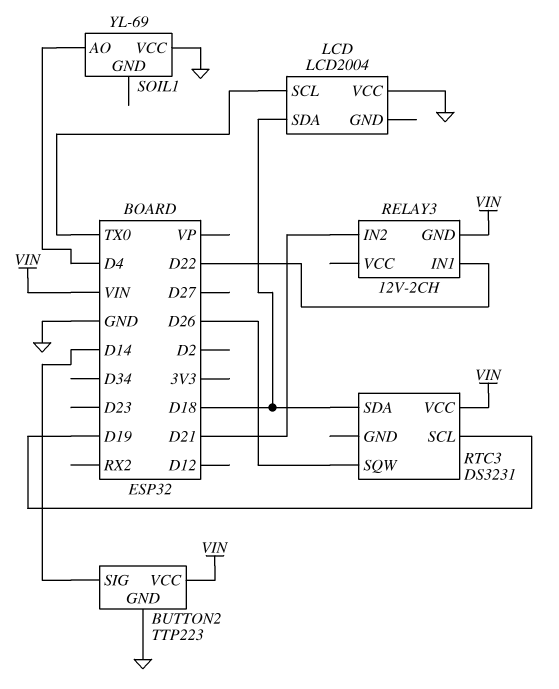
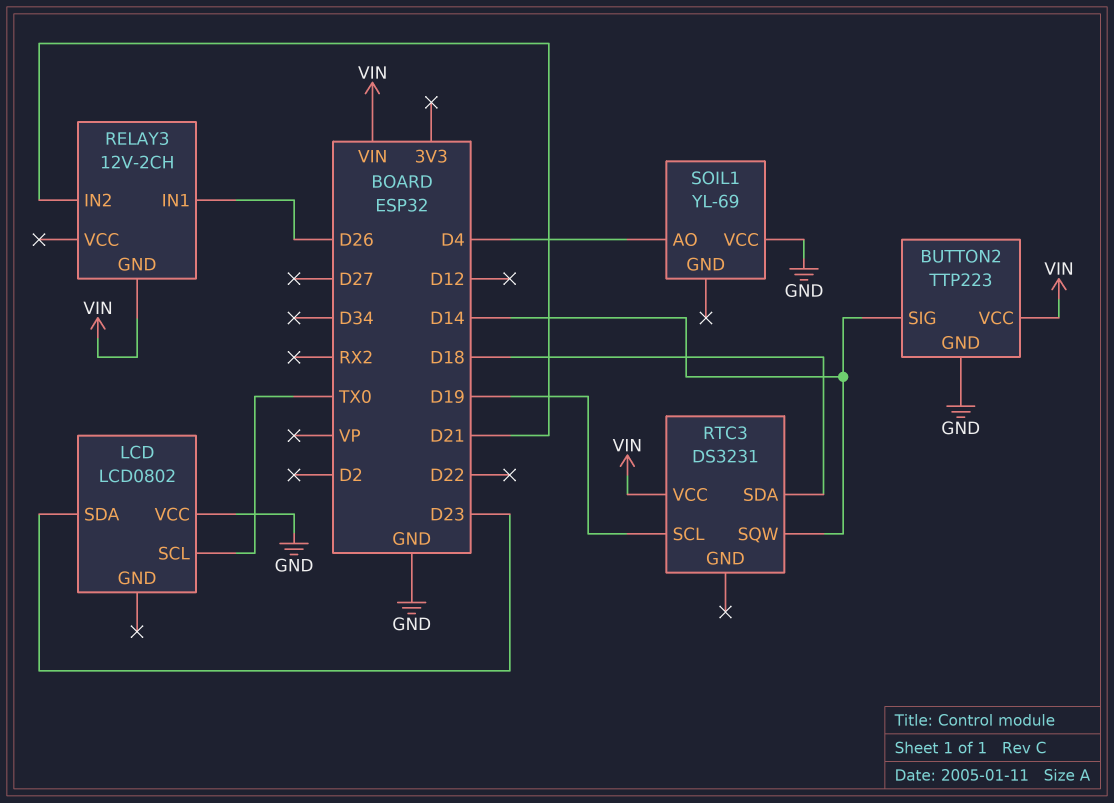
LCD: LCD2004 -> LCD0802
LCD pin SDA: D18 -> D23
RELAY3 pin IN1: D22 -> D26
RTC3 pin SQW: D26 -> D14

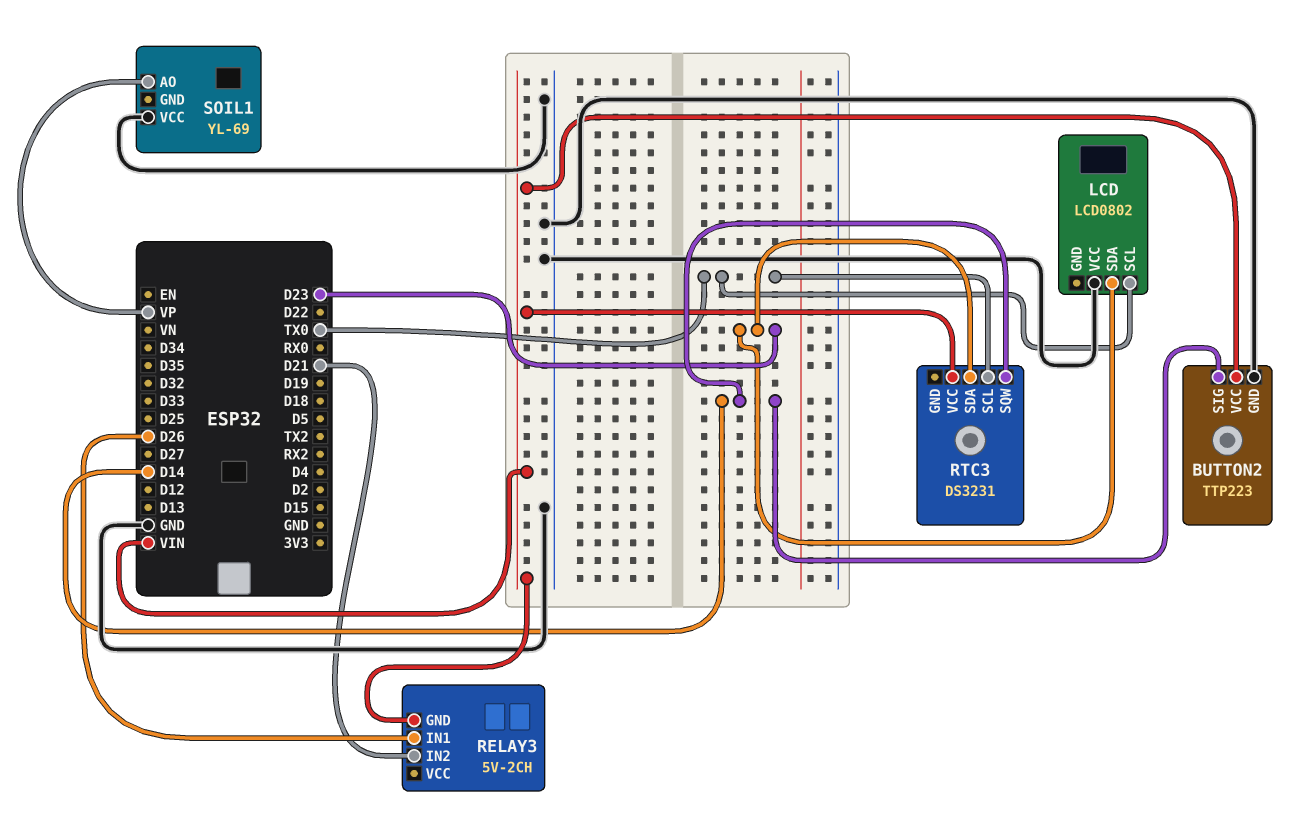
RELAY3: 12V-2CH -> 5V-2CH
RTC3 pin SCL: D19 -> TX0
RTC3 pin SDA: D18 -> D23
SOIL1 pin AO: D4 -> VP

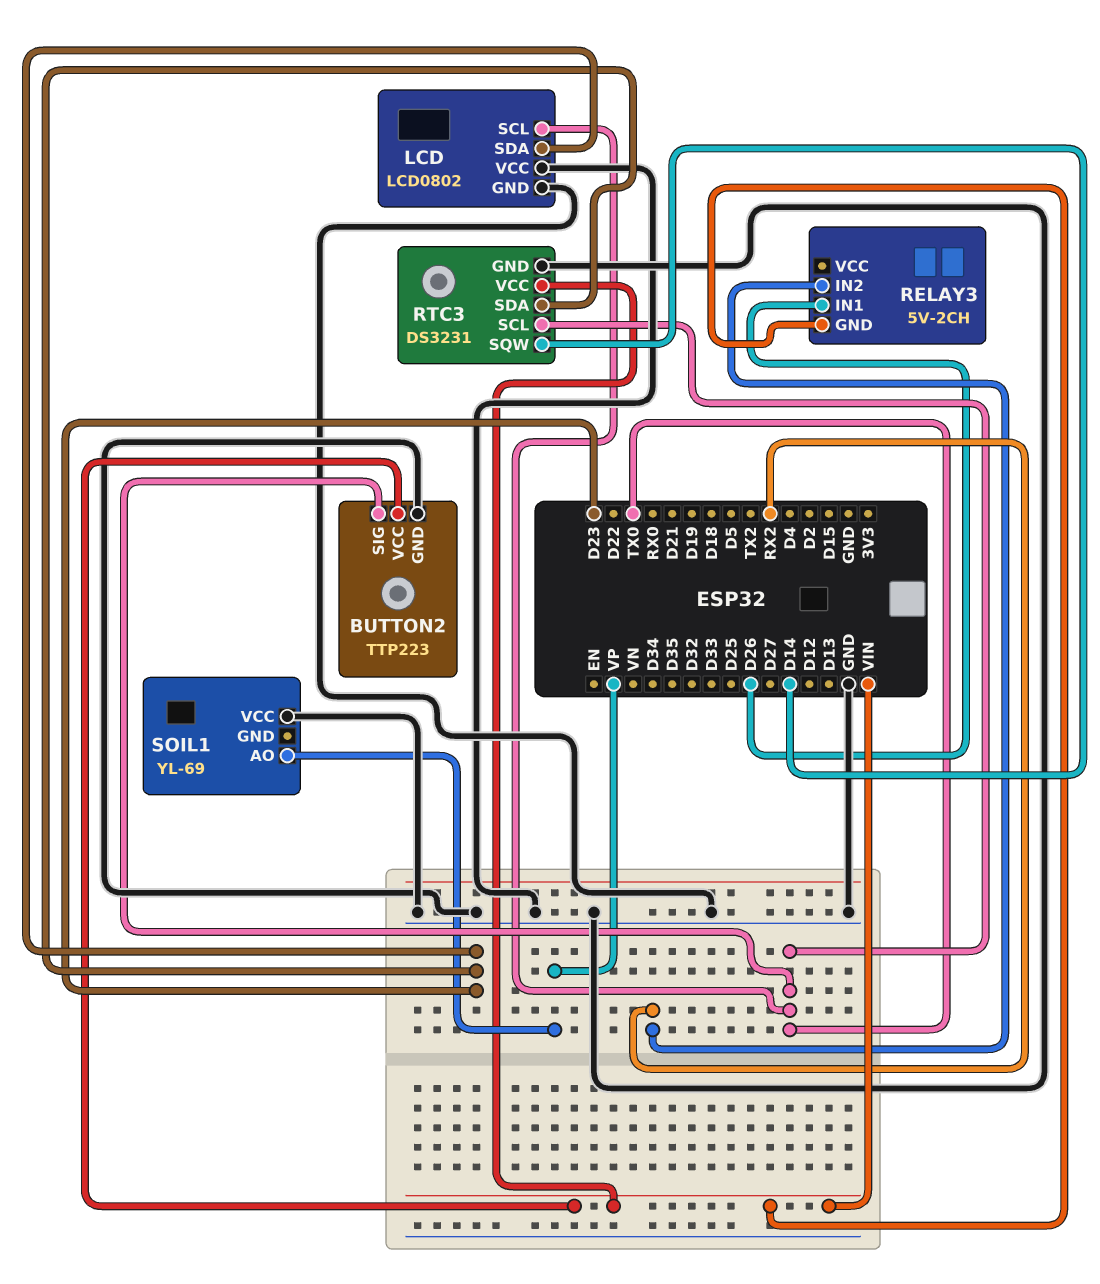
BUTTON2 pin SIG: D14 -> TX0
LCD pin GND: none -> GND
RELAY3 pin IN2: D21 -> RX2
RTC3 pin GND: none -> GND

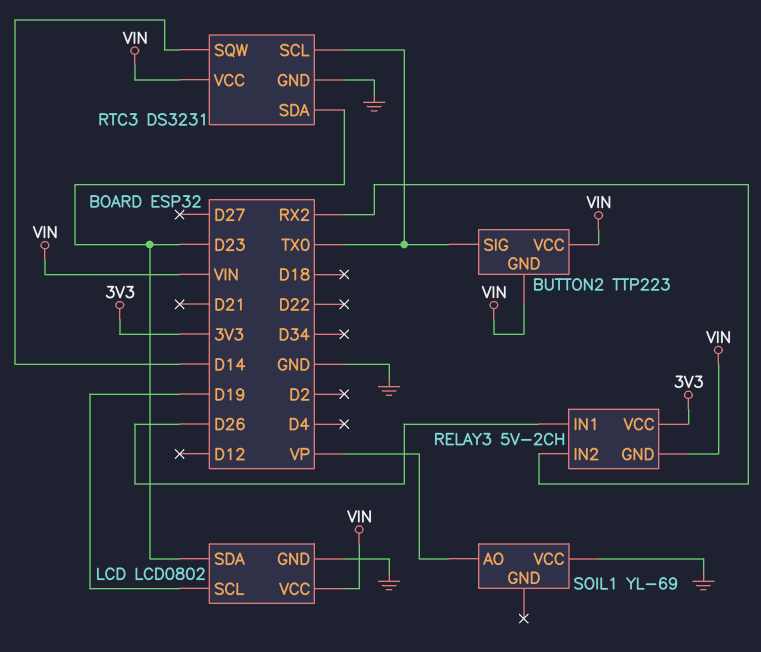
BUTTON2 pin GND: GND -> VIN
LCD pin SCL: TX0 -> D19
LCD pin VCC: GND -> VIN
RELAY3 pin VCC: none -> 3V3

